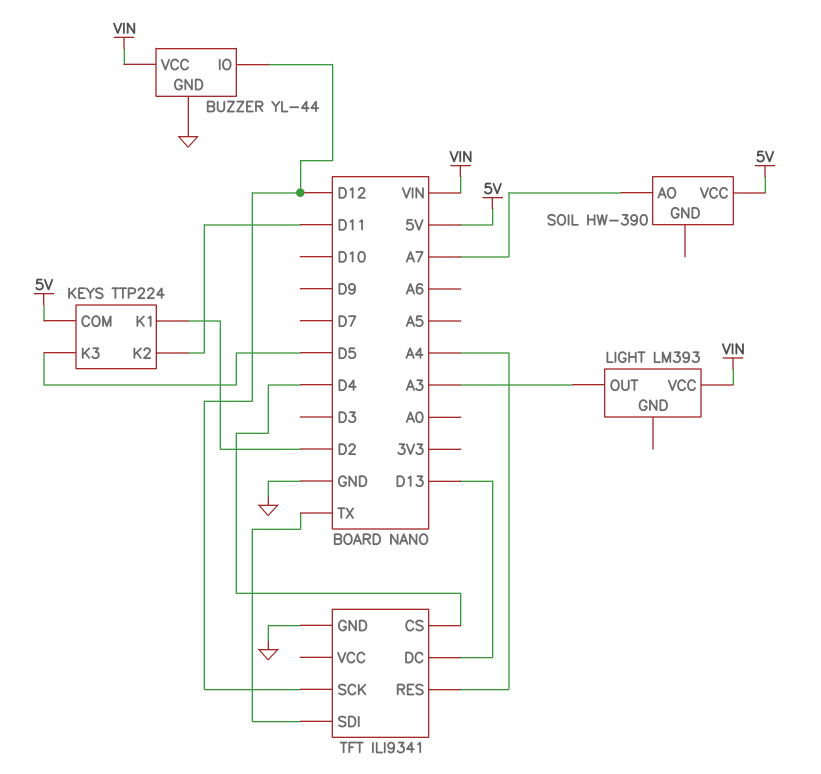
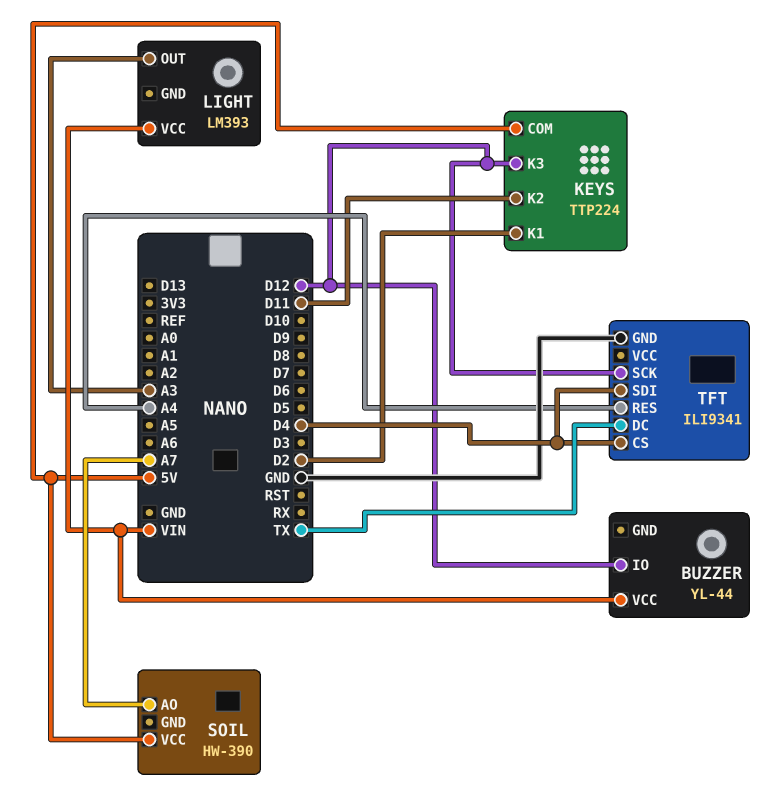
BUZZER pin GND: GND -> none
KEYS pin K3: D5 -> D12
TFT pin DC: D13 -> TX
TFT pin SDI: TX -> D4

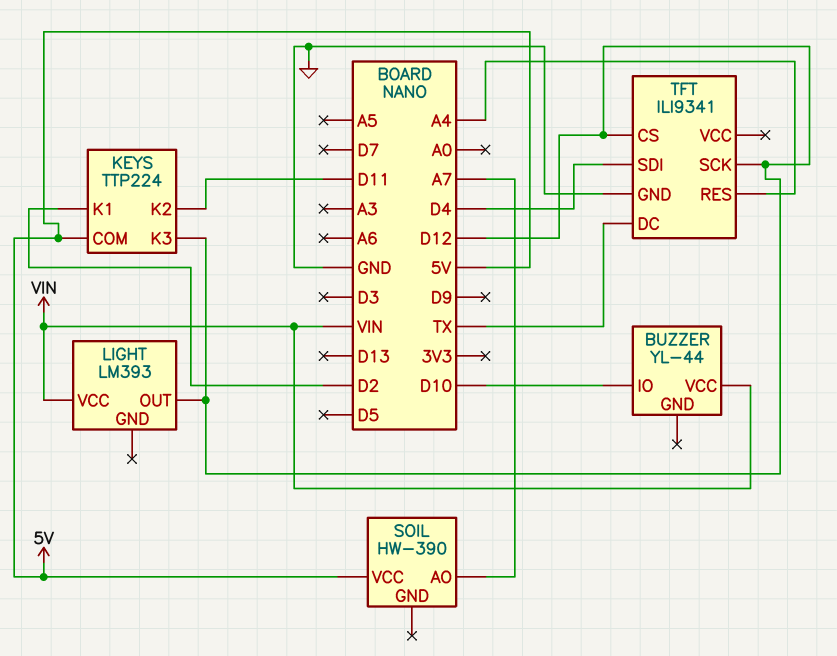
BUZZER pin IO: D12 -> D10
LIGHT pin OUT: A3 -> D12
TFT pin CS: D4 -> D12

